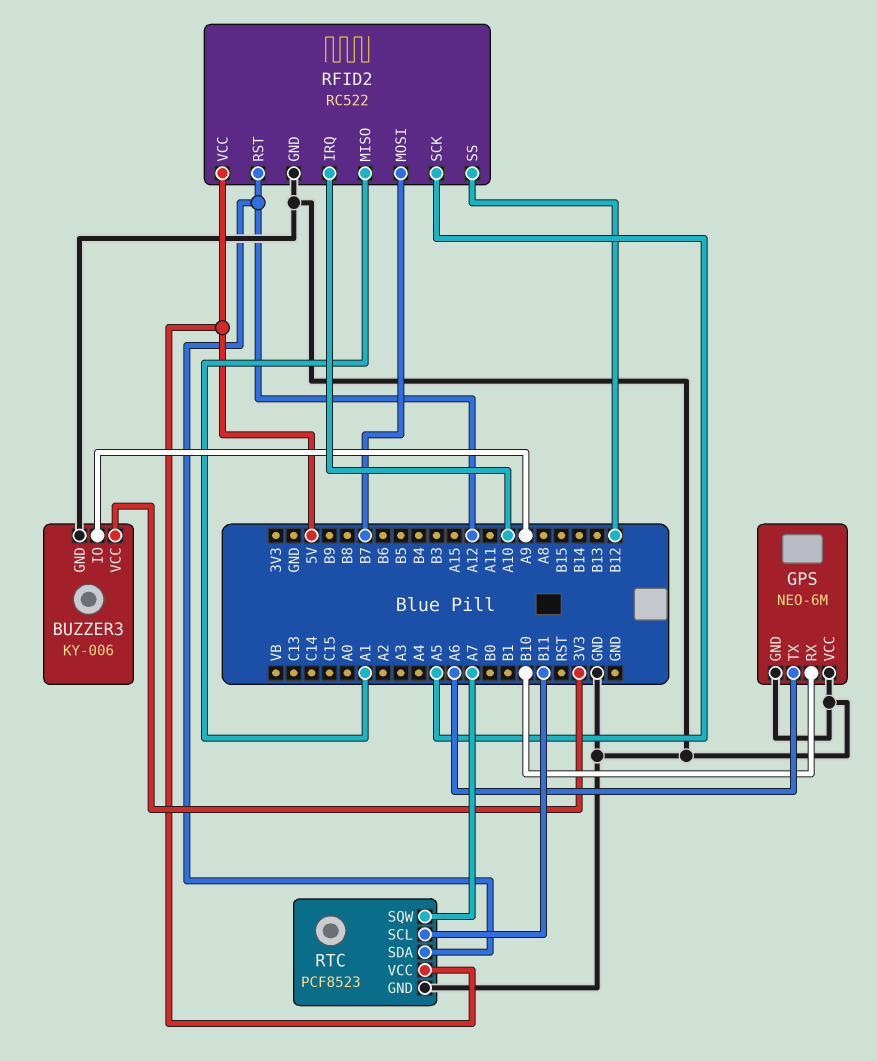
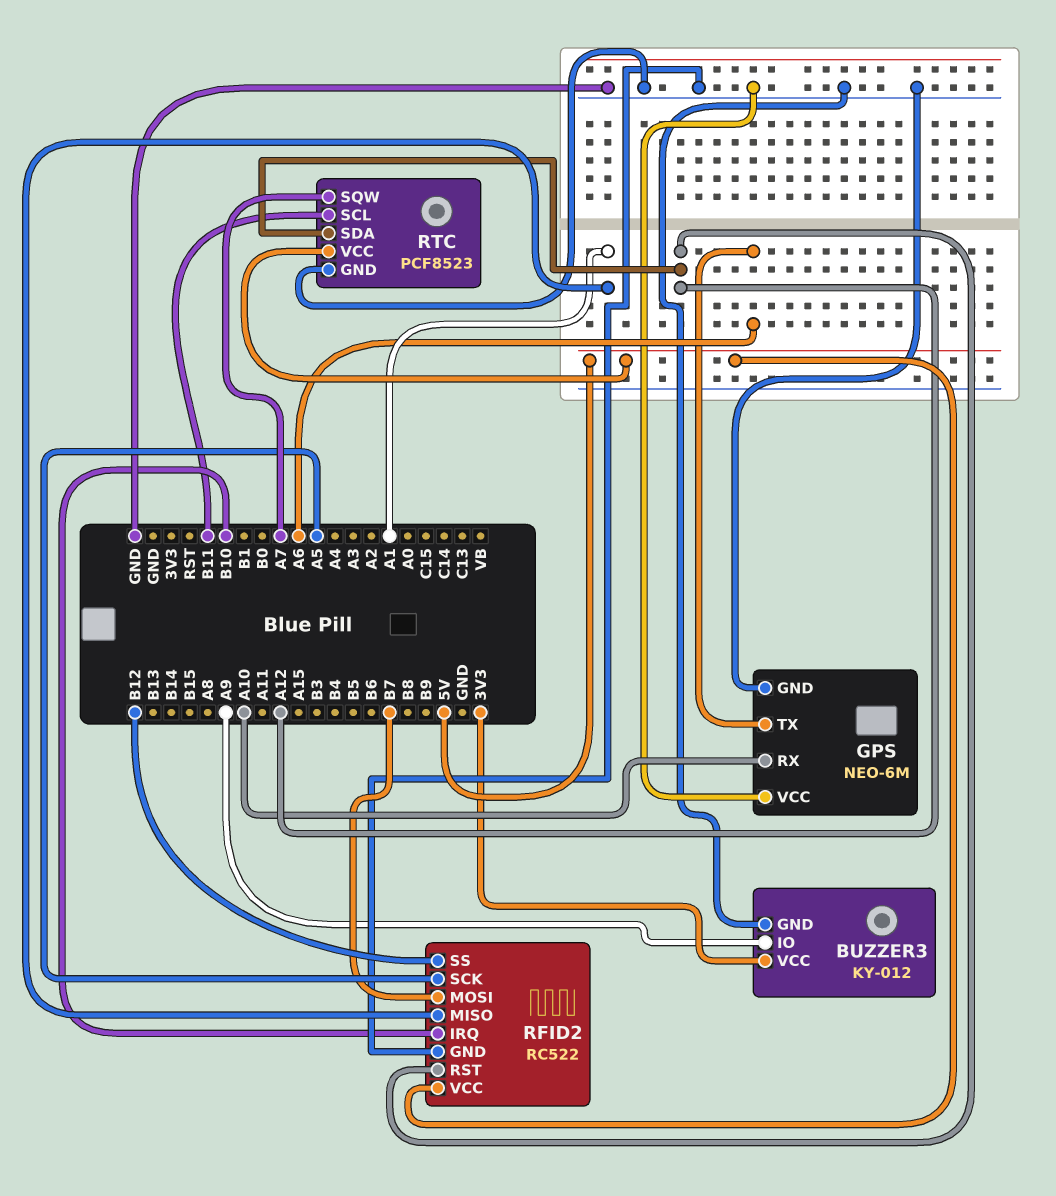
BUZZER3: KY-006 -> KY-012
GPS pin RX: B10 -> A10
RFID2 pin IRQ: A10 -> B10

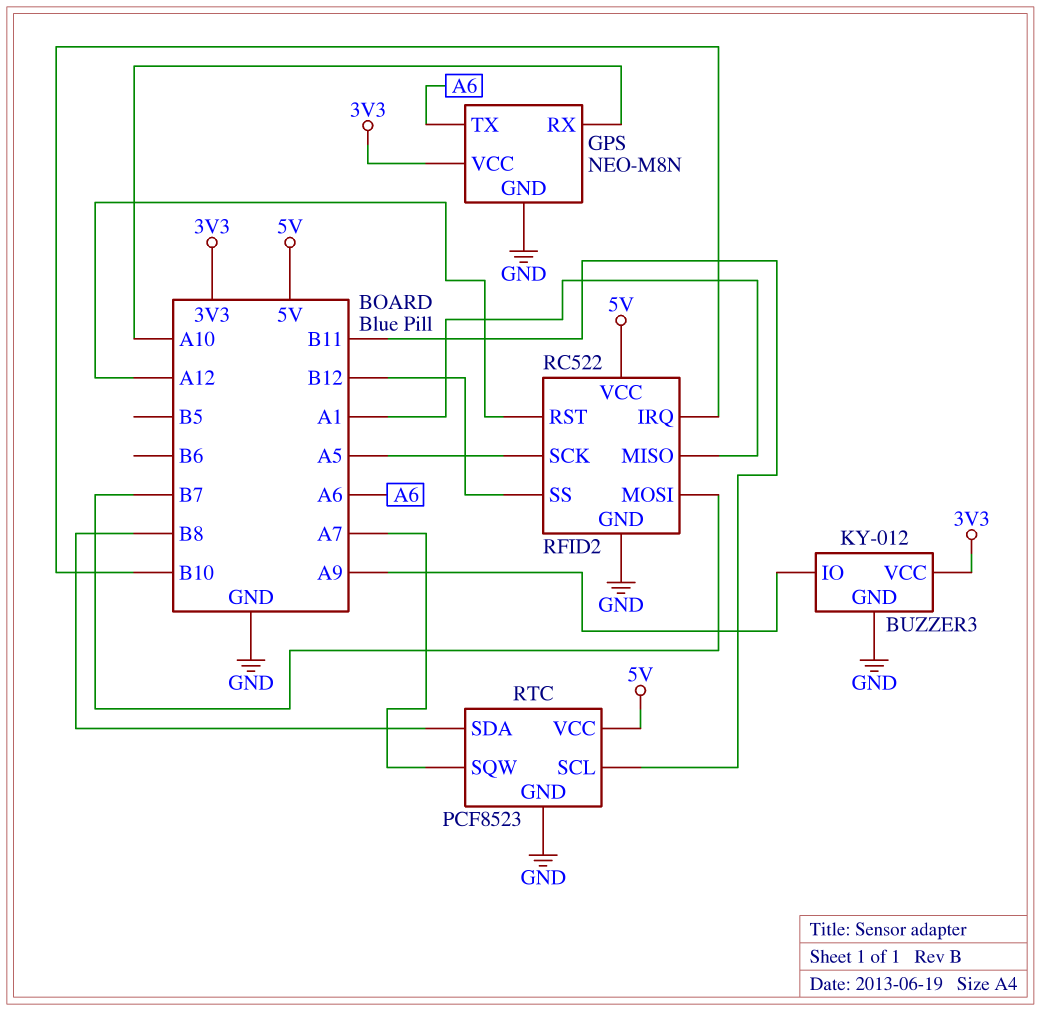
GPS: NEO-6M -> NEO-M8N
GPS pin VCC: GND -> 3V3
RTC pin SDA: A12 -> B8

